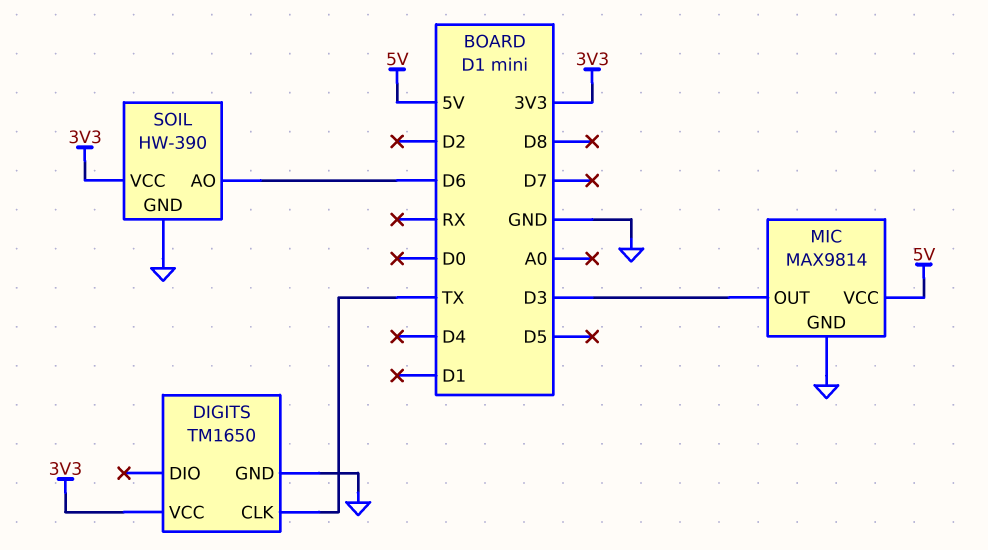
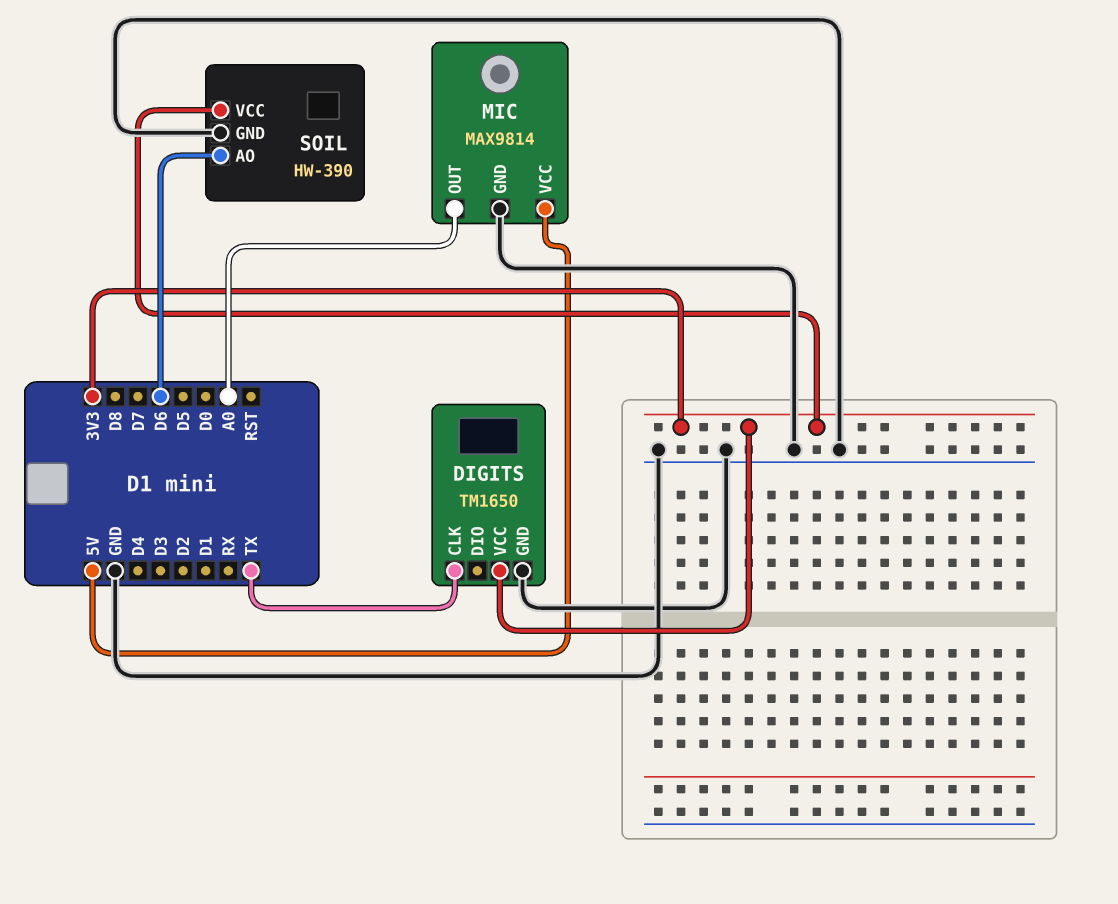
MIC pin OUT: D3 -> A0

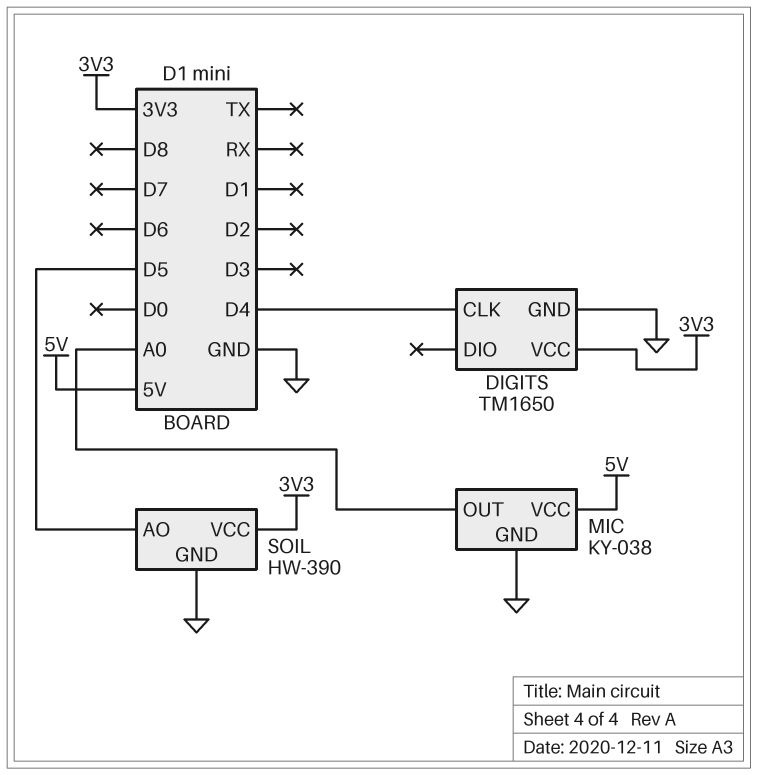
DIGITS pin CLK: TX -> D4
MIC: MAX9814 -> KY-038
SOIL pin AO: D6 -> D5

